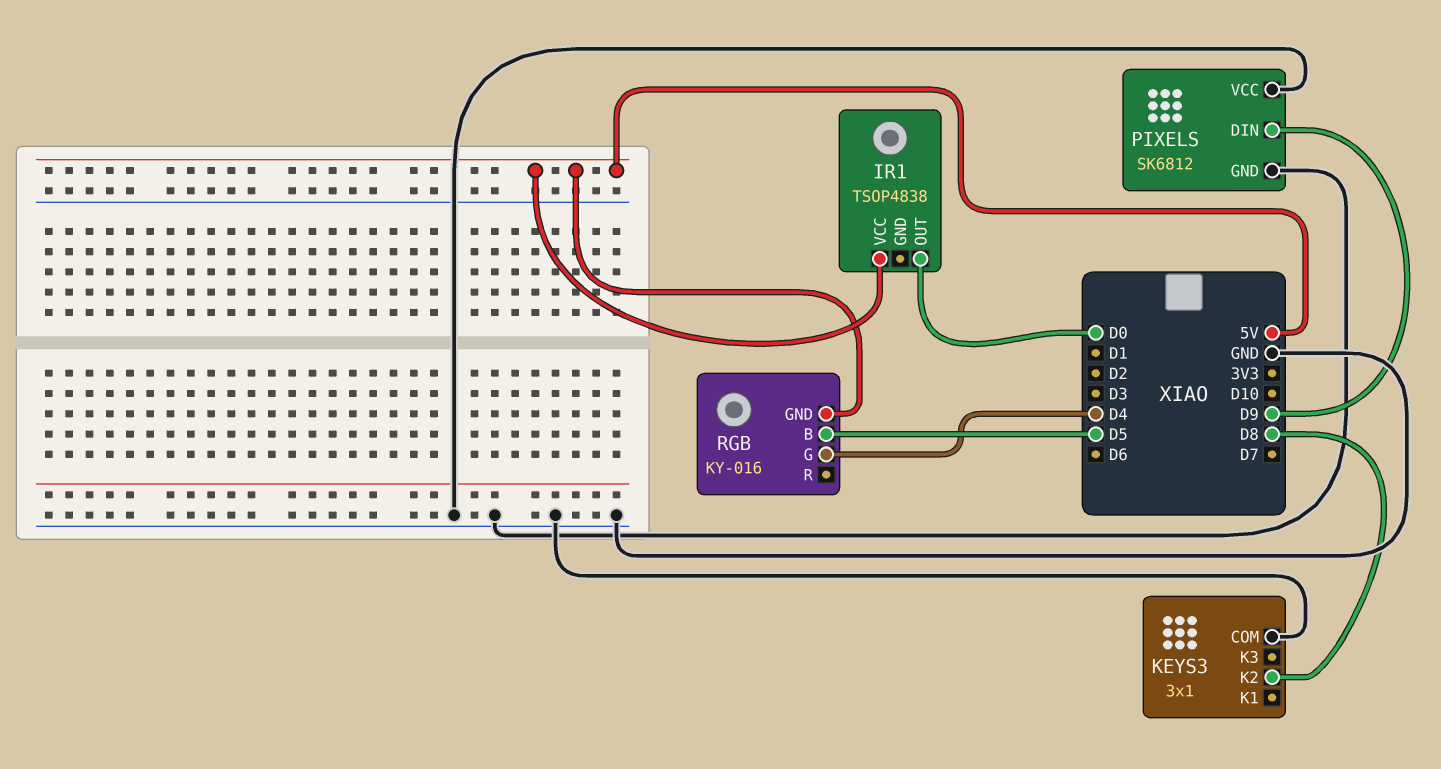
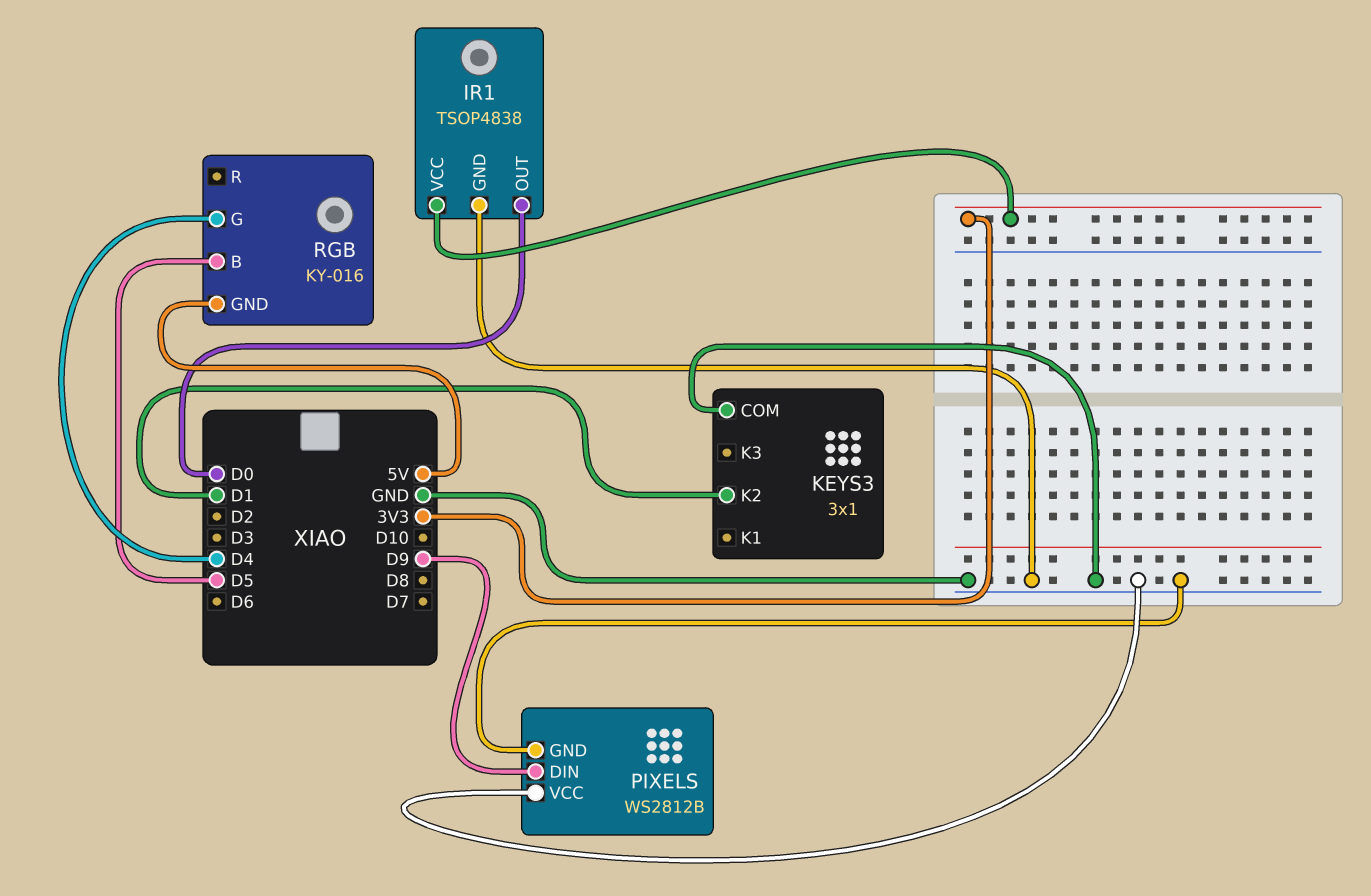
IR1 pin GND: none -> GND
IR1 pin VCC: 5V -> 3V3
KEYS3 pin K2: D8 -> D1
PIXELS: SK6812 -> WS2812B

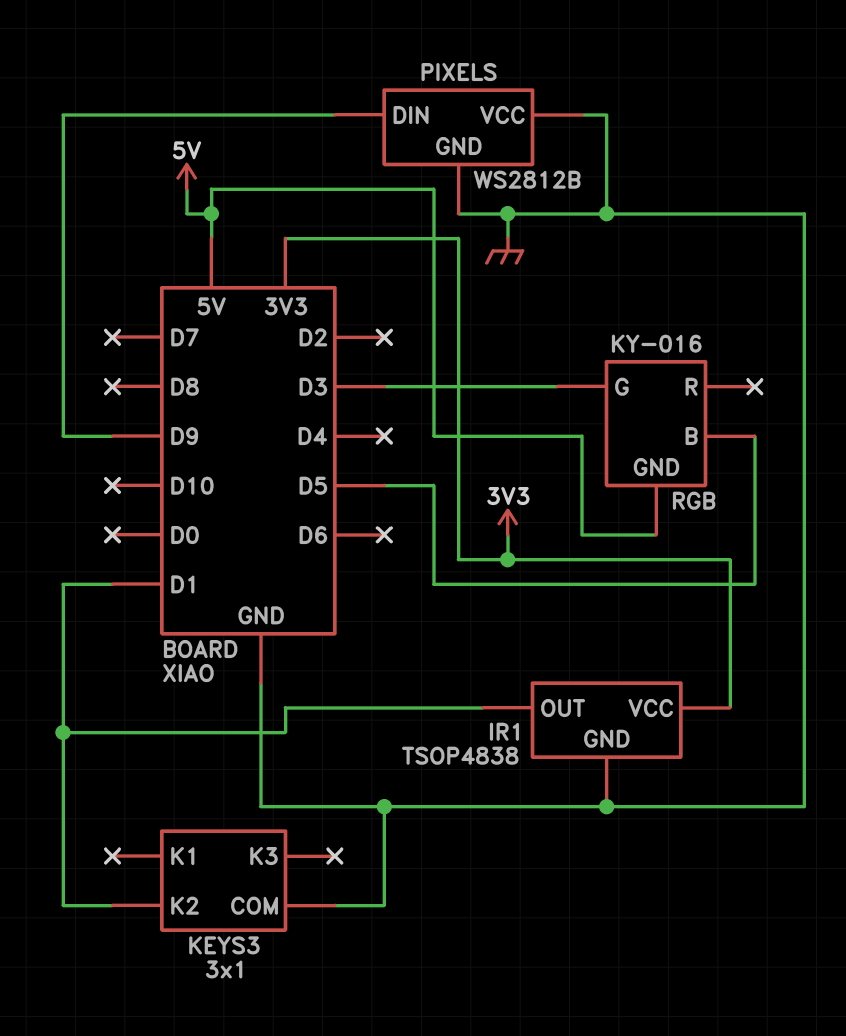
IR1 pin OUT: D0 -> D1
RGB pin G: D4 -> D3

